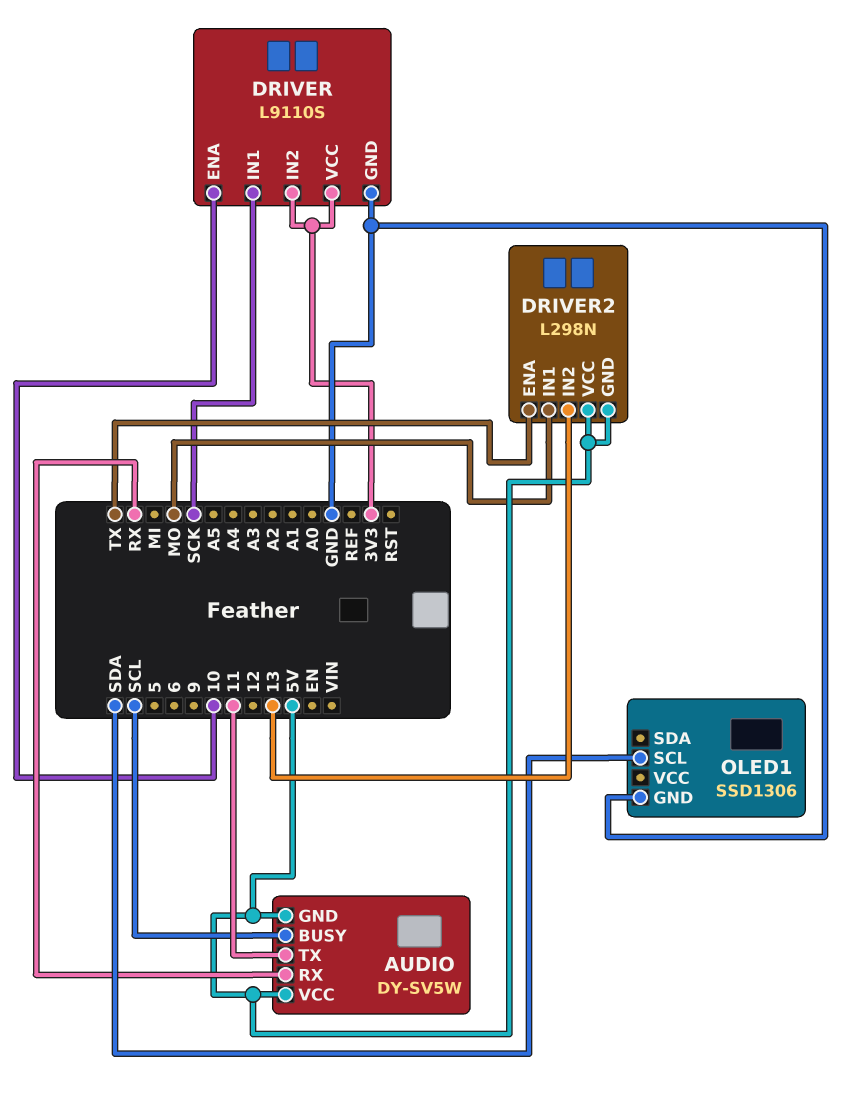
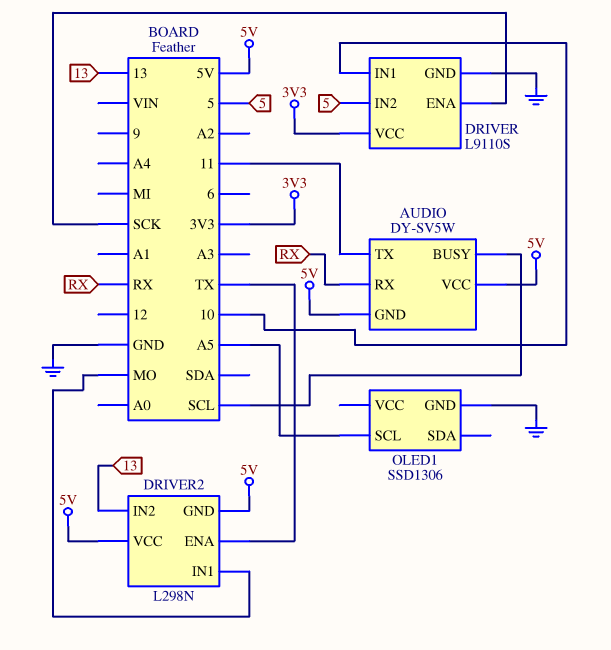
DRIVER pin ENA: 10 -> SCK
DRIVER pin IN1: SCK -> 10
DRIVER pin IN2: 3V3 -> 5
OLED1 pin SCL: SDA -> A5

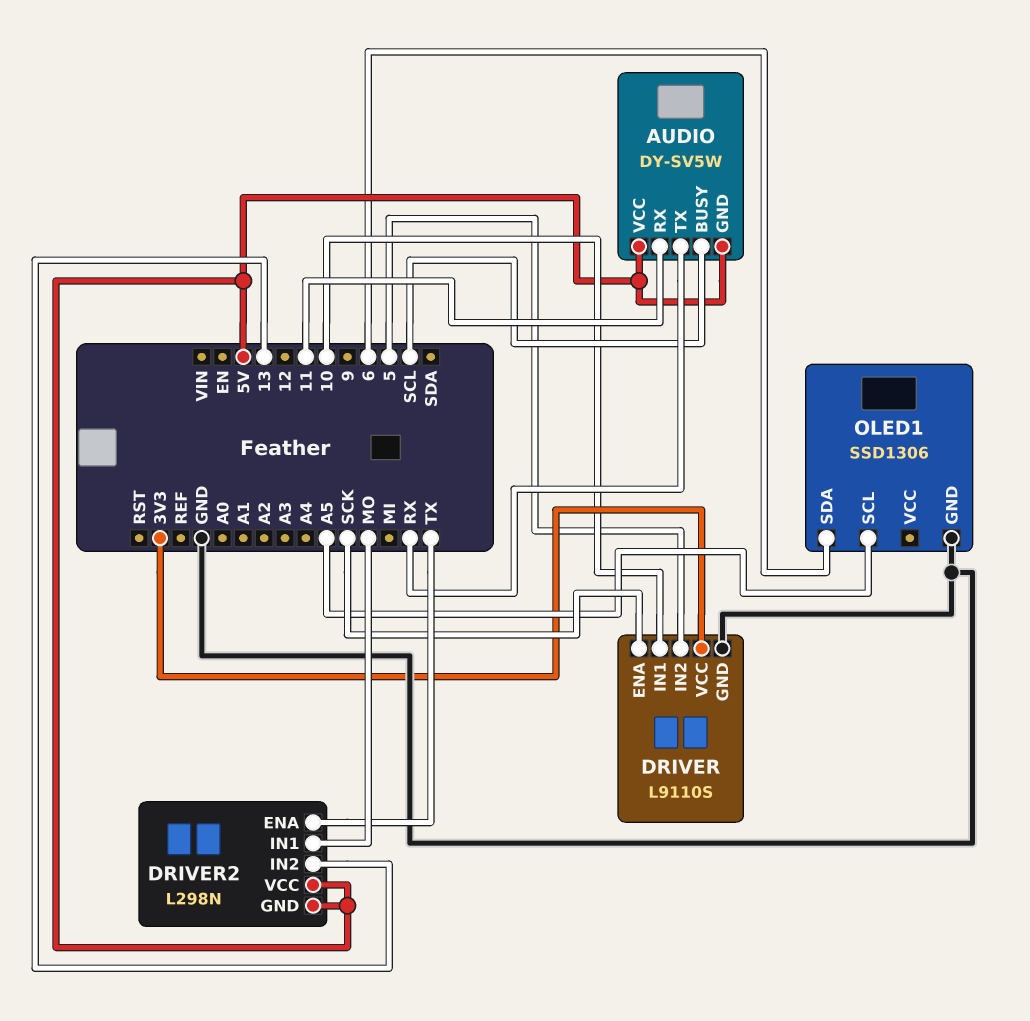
AUDIO pin RX: RX -> 11
AUDIO pin TX: 11 -> RX
OLED1 pin SDA: none -> 6

